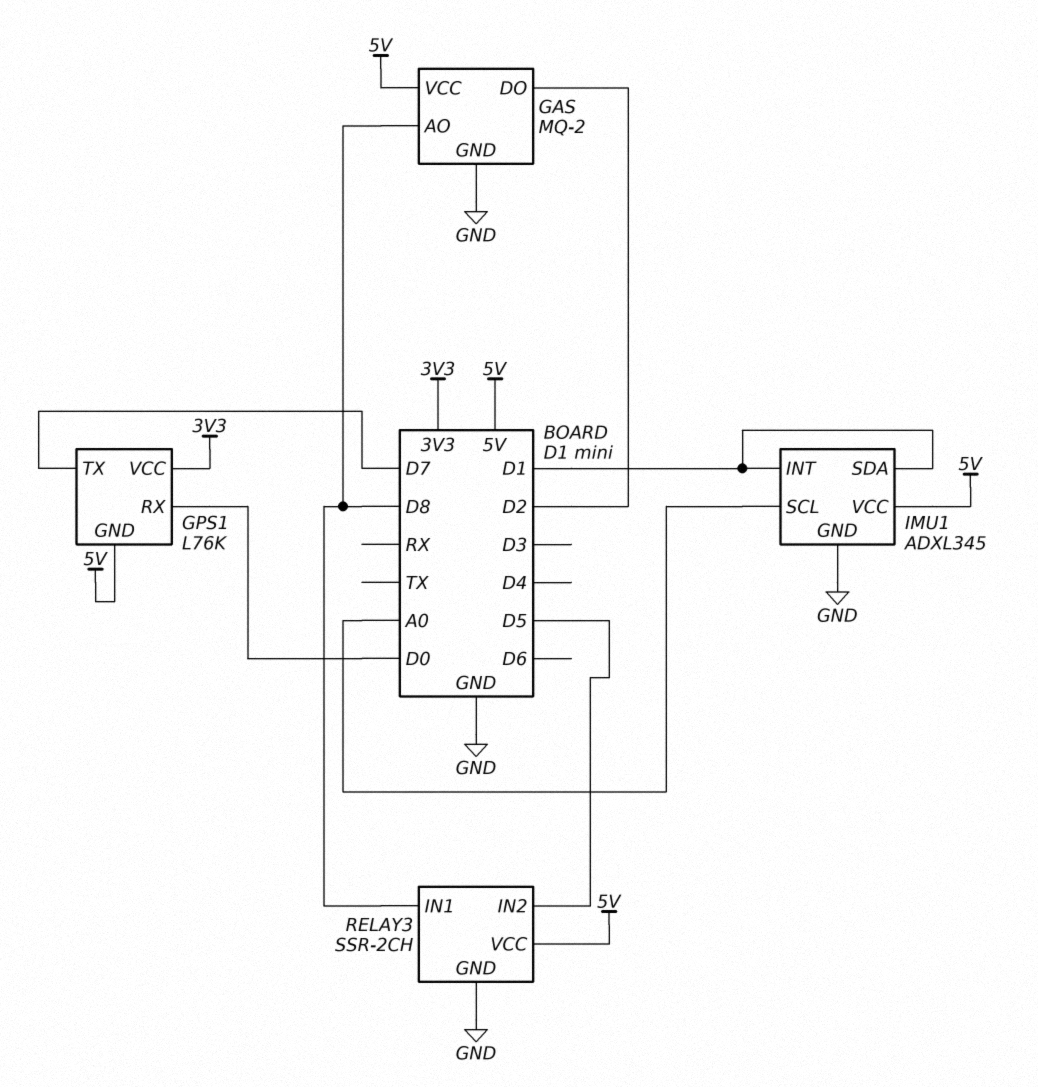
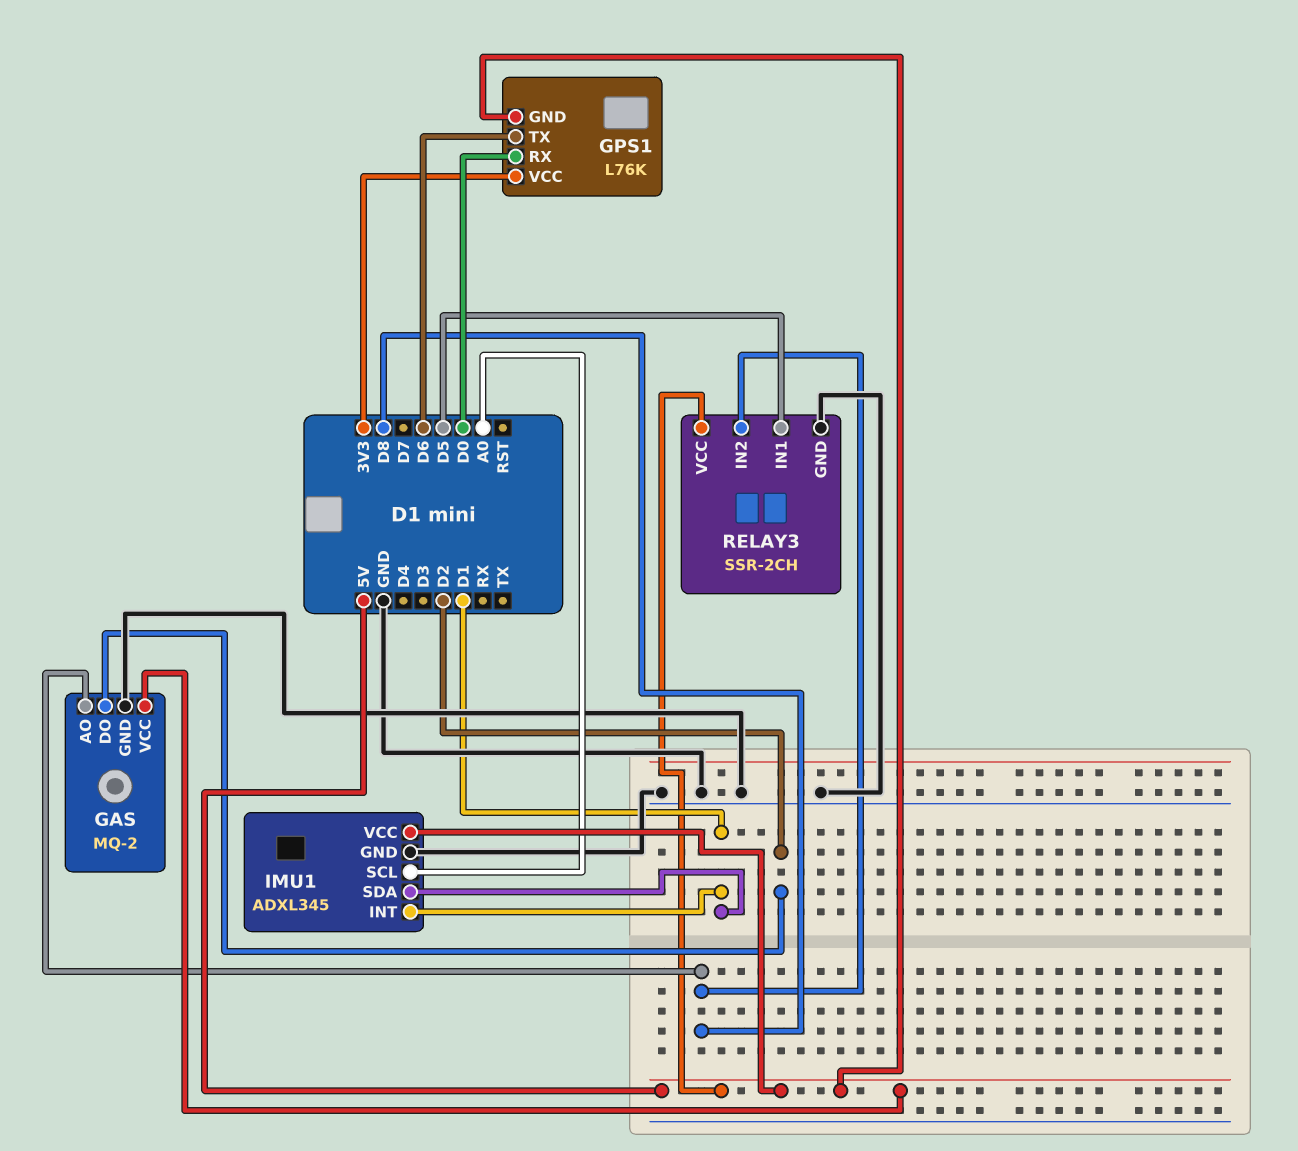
GPS1 pin TX: D7 -> D6
RELAY3 pin IN1: D8 -> D5
RELAY3 pin IN2: D5 -> D8

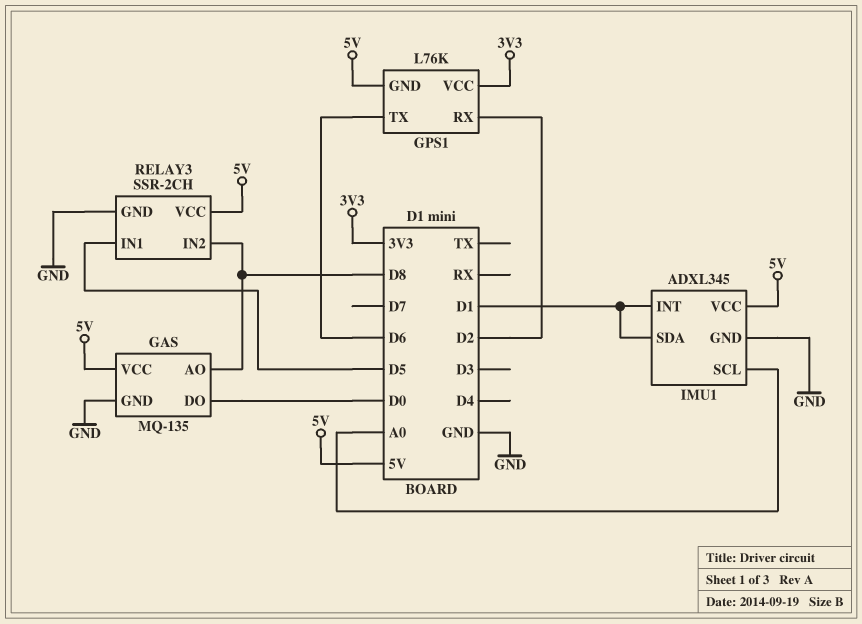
GAS: MQ-2 -> MQ-135
GAS pin DO: D2 -> D0
GPS1 pin RX: D0 -> D2

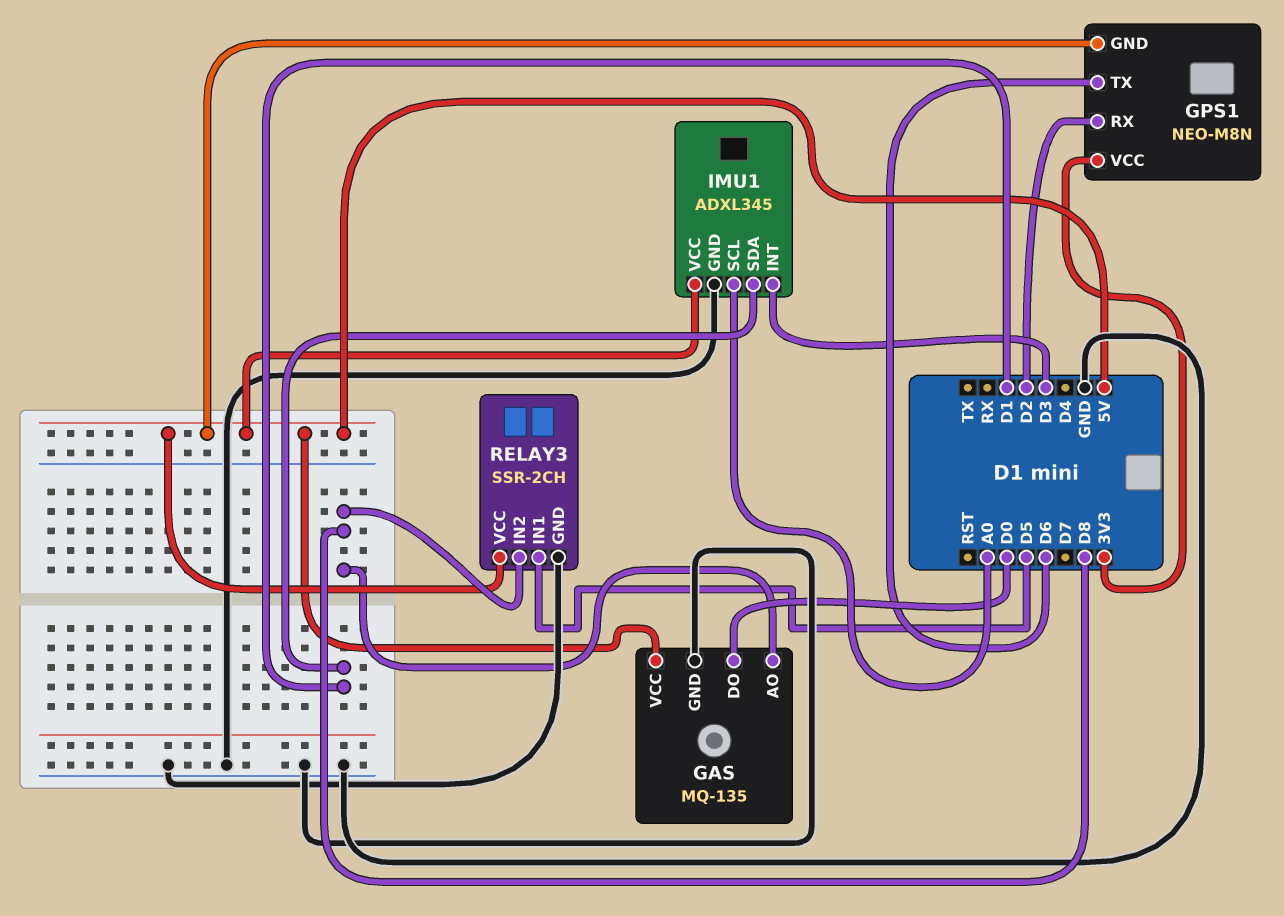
GPS1: L76K -> NEO-M8N
IMU1 pin INT: D1 -> D3

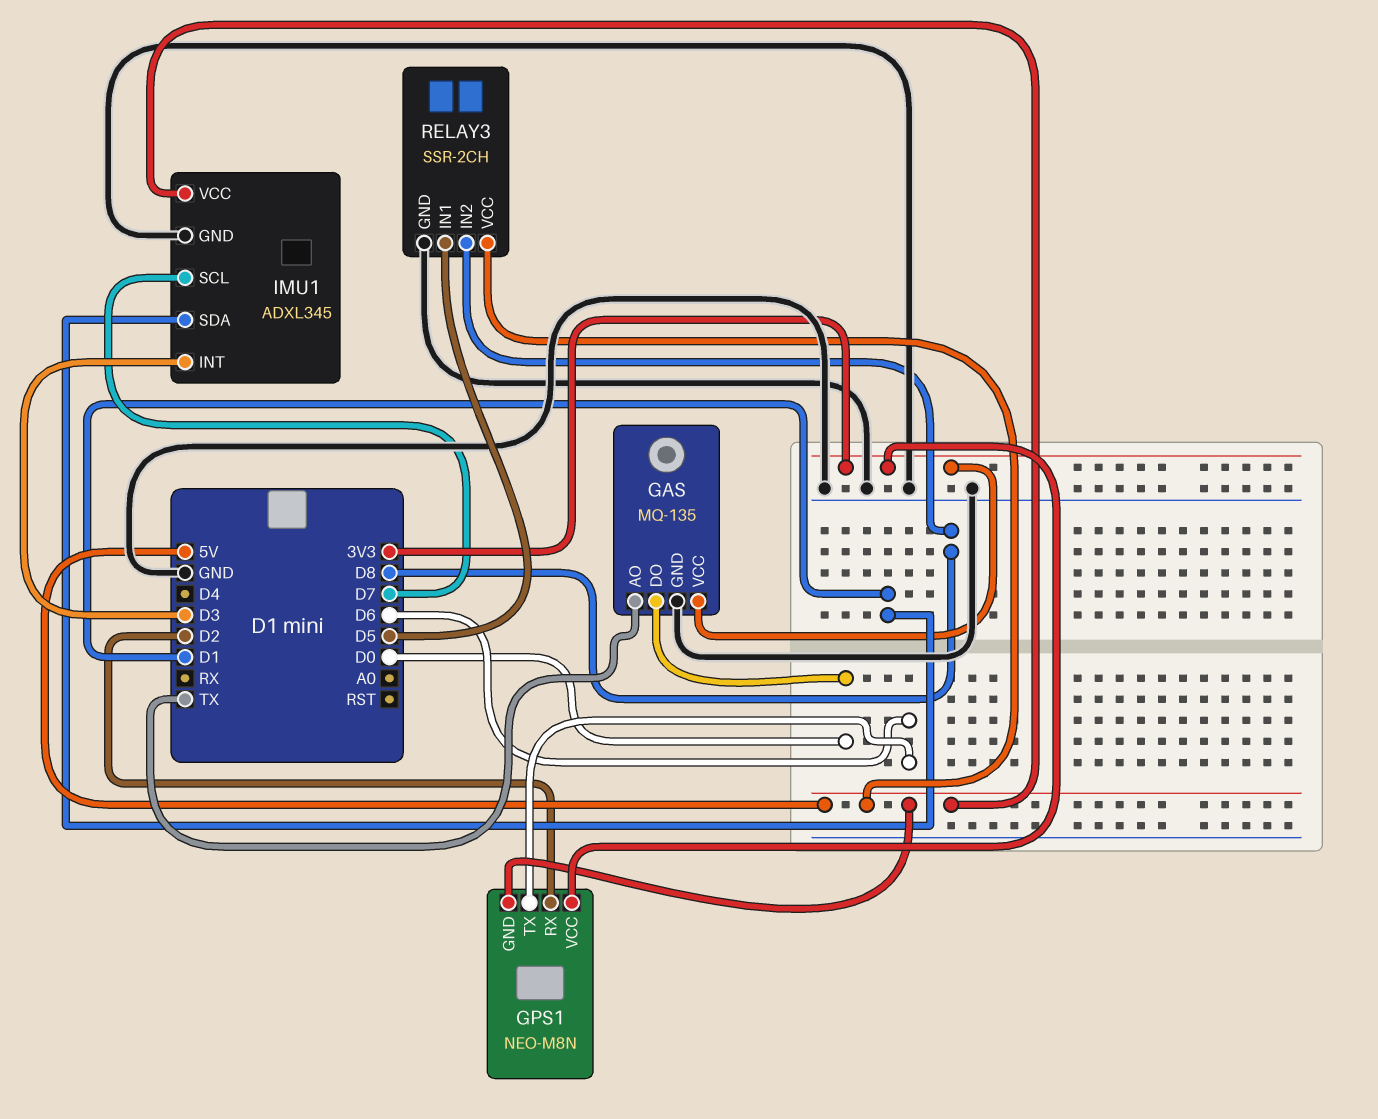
GAS pin AO: D8 -> TX
GAS pin VCC: 5V -> 3V3
IMU1 pin SCL: A0 -> D7

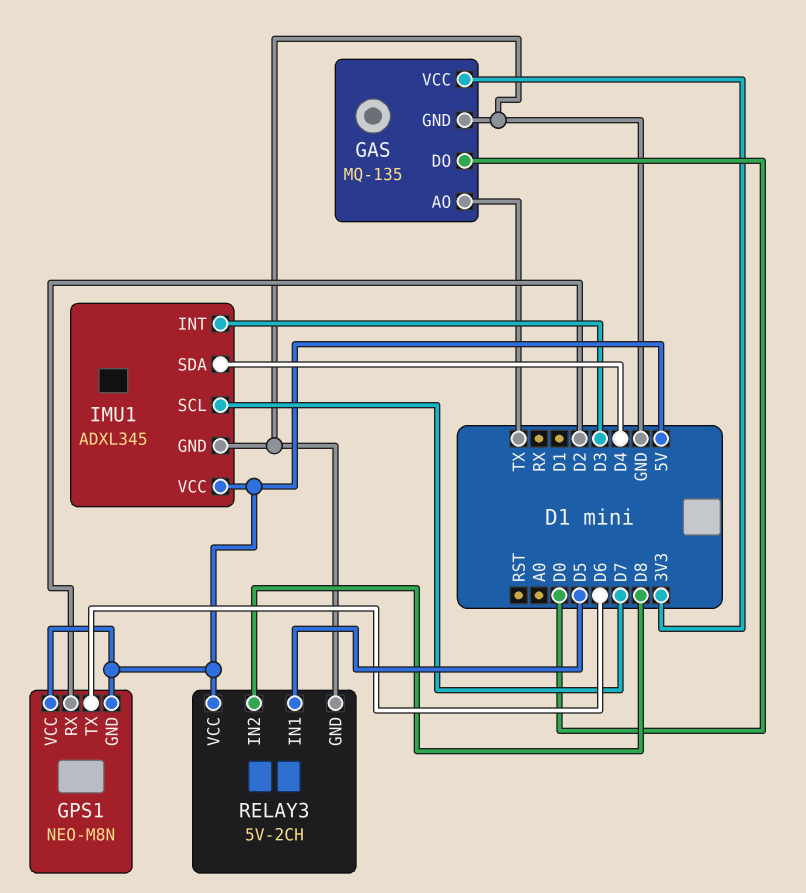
GPS1 pin VCC: 3V3 -> 5V
IMU1 pin SDA: D1 -> D4
RELAY3: SSR-2CH -> 5V-2CH

